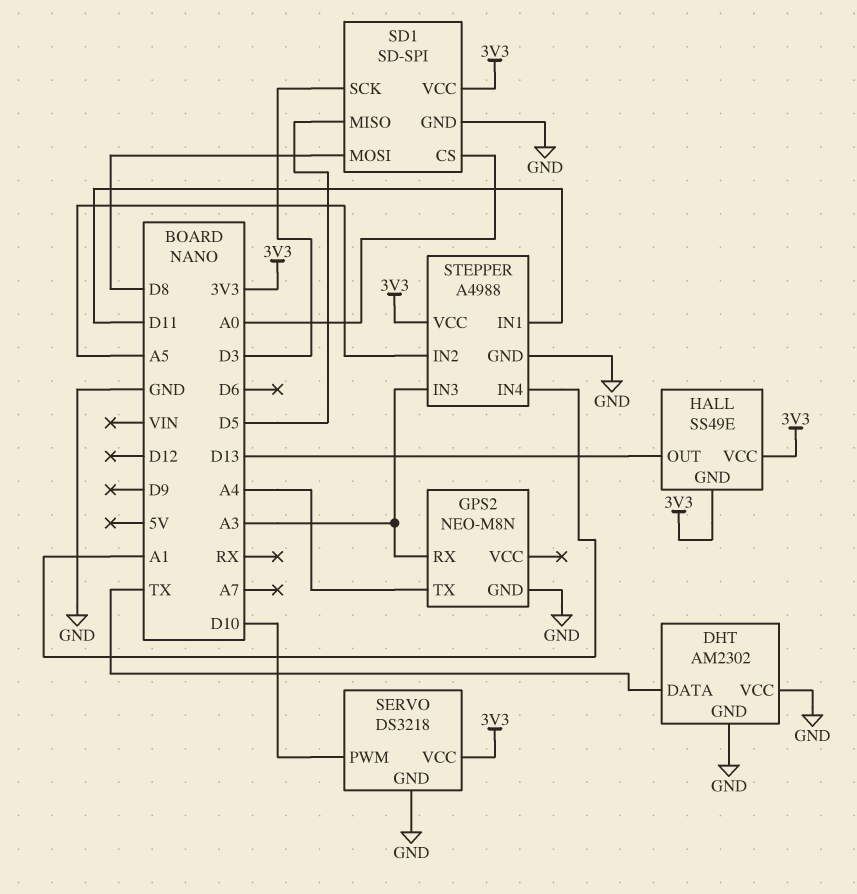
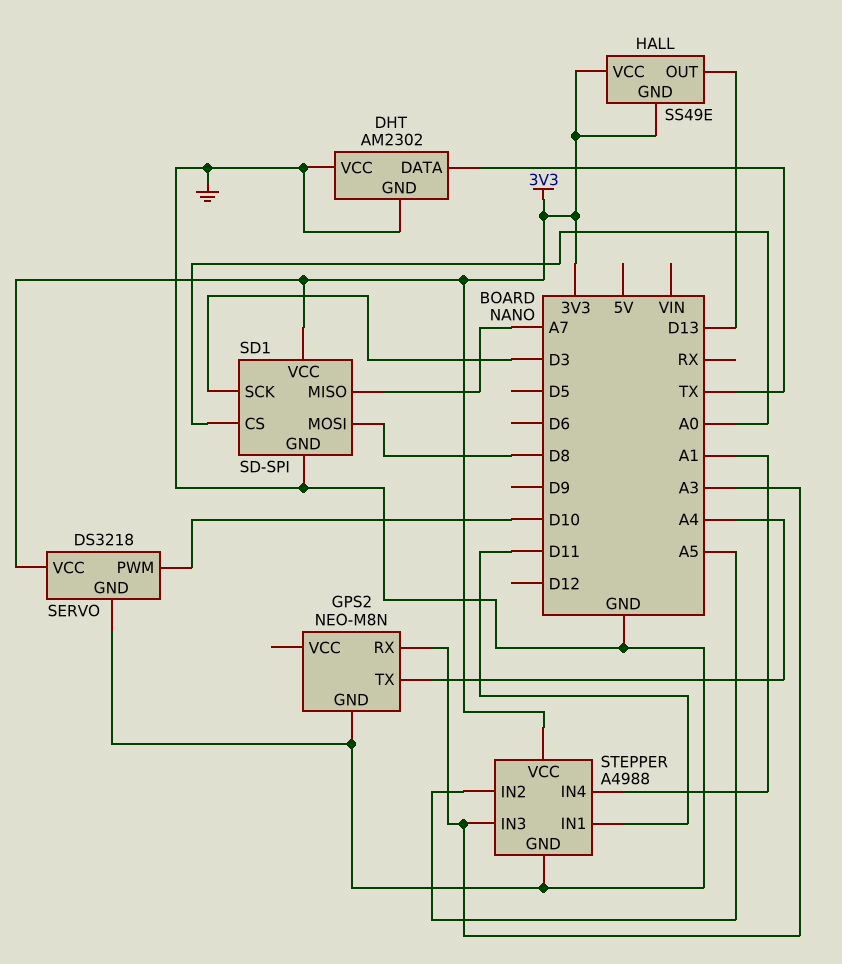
SD1 pin MISO: D5 -> A7

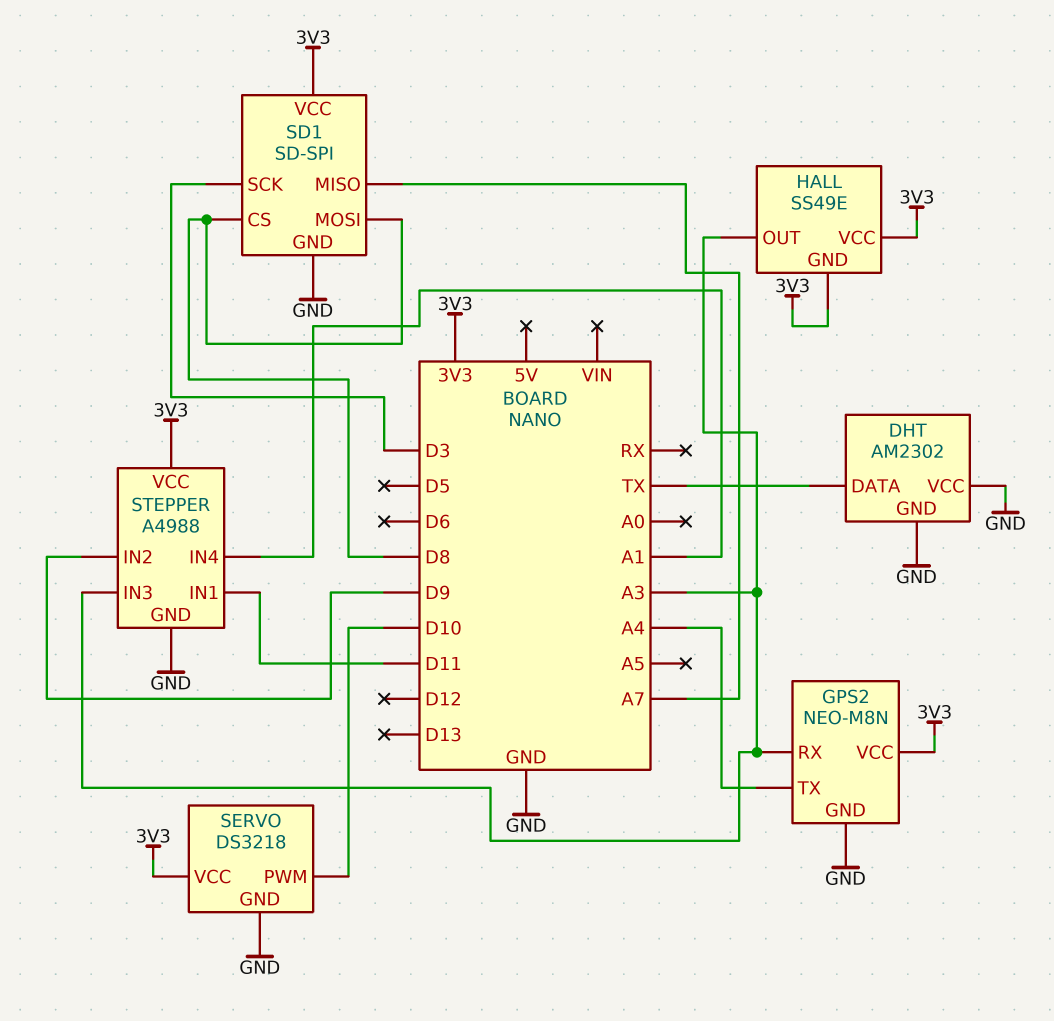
GPS2 pin VCC: none -> 3V3
HALL pin OUT: D13 -> A3
SD1 pin CS: A0 -> D8
STEPPER pin IN2: A5 -> D9

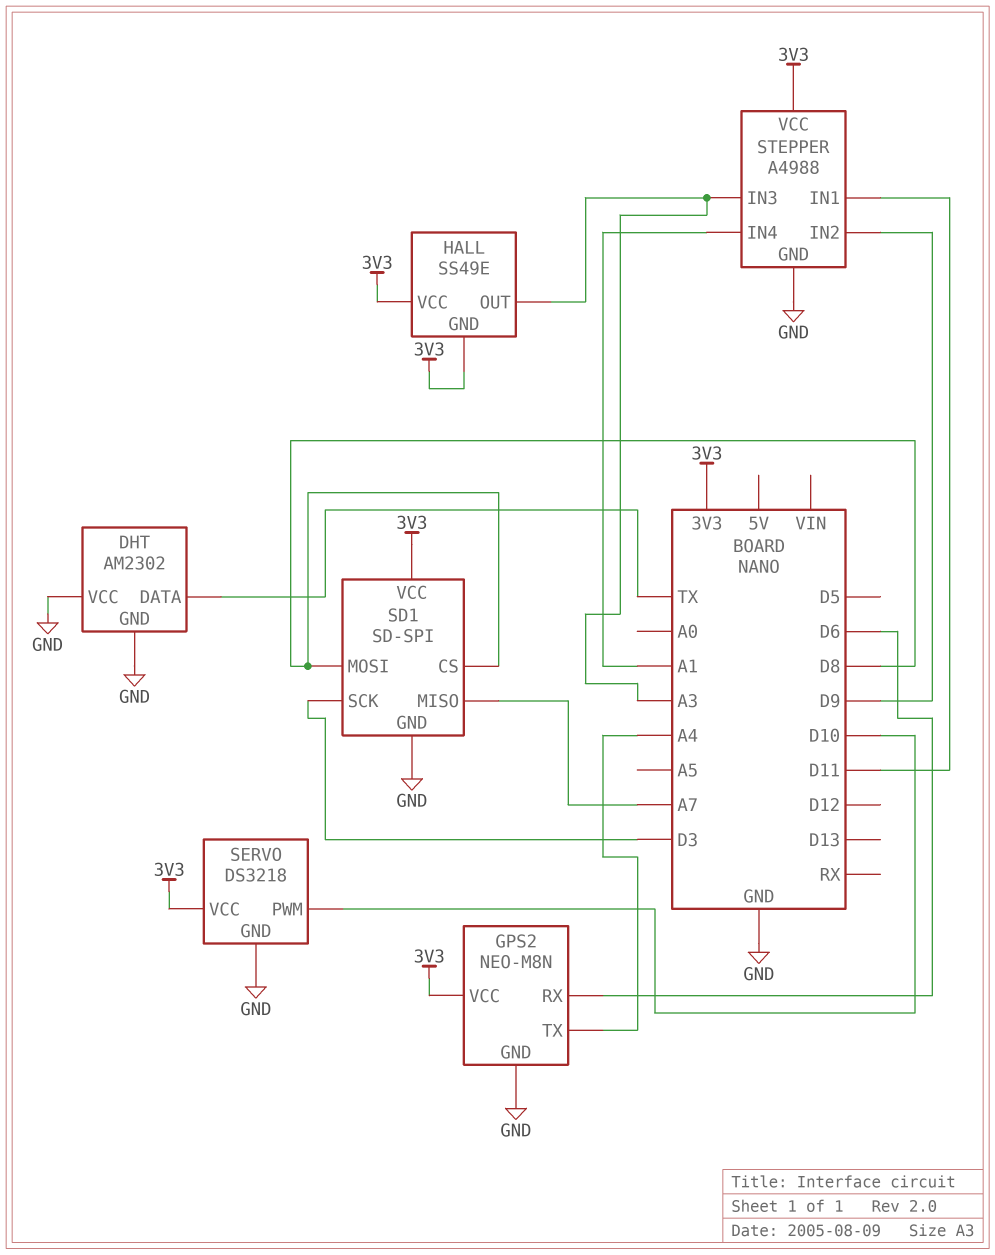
GPS2 pin RX: A3 -> D6

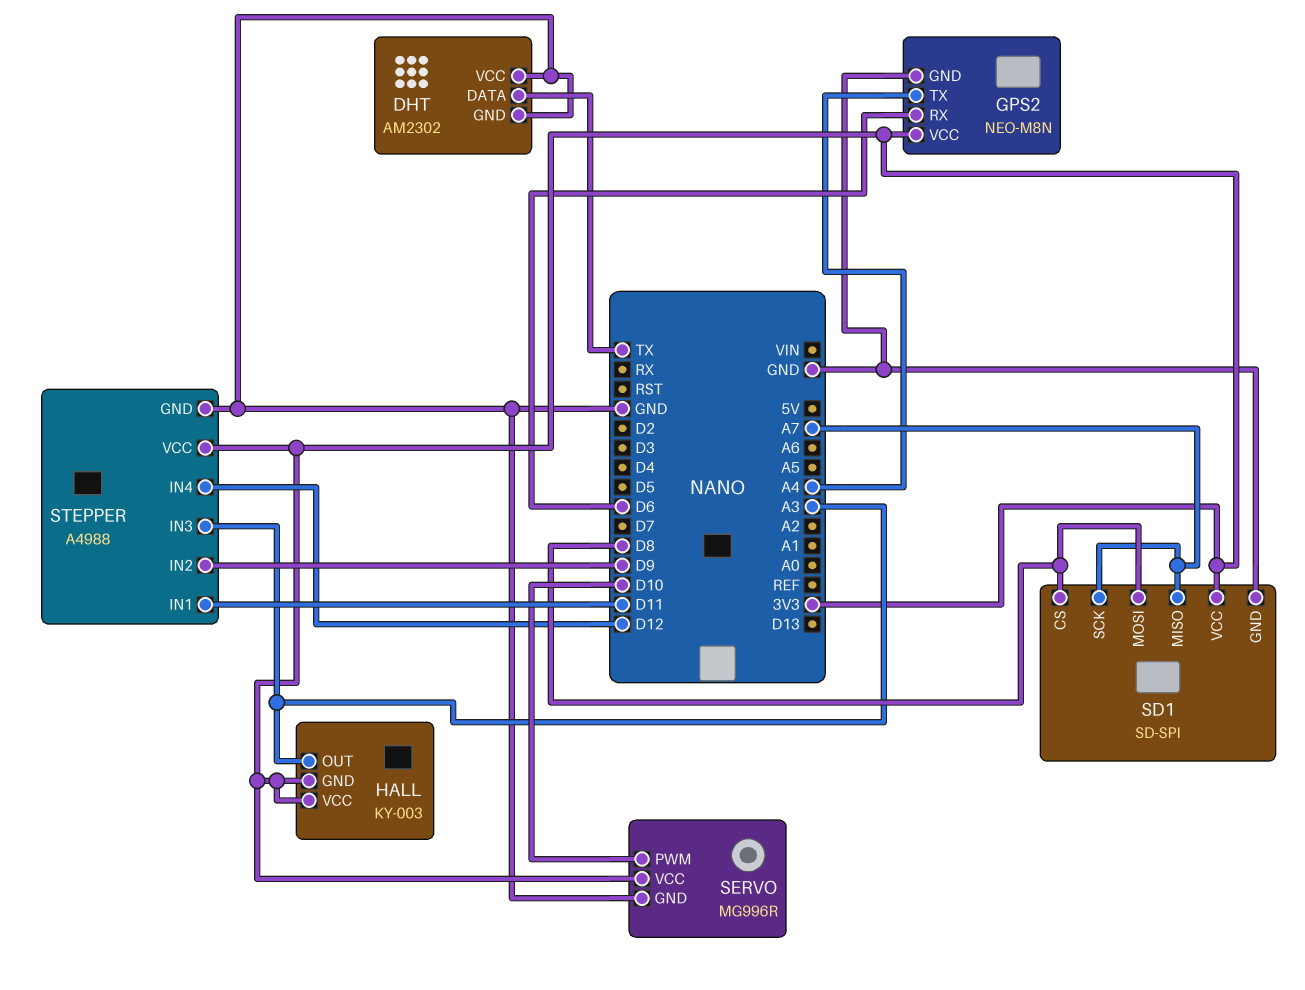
HALL: SS49E -> KY-003
SD1 pin SCK: D3 -> A7
SERVO: DS3218 -> MG996R
STEPPER pin IN4: A1 -> D12

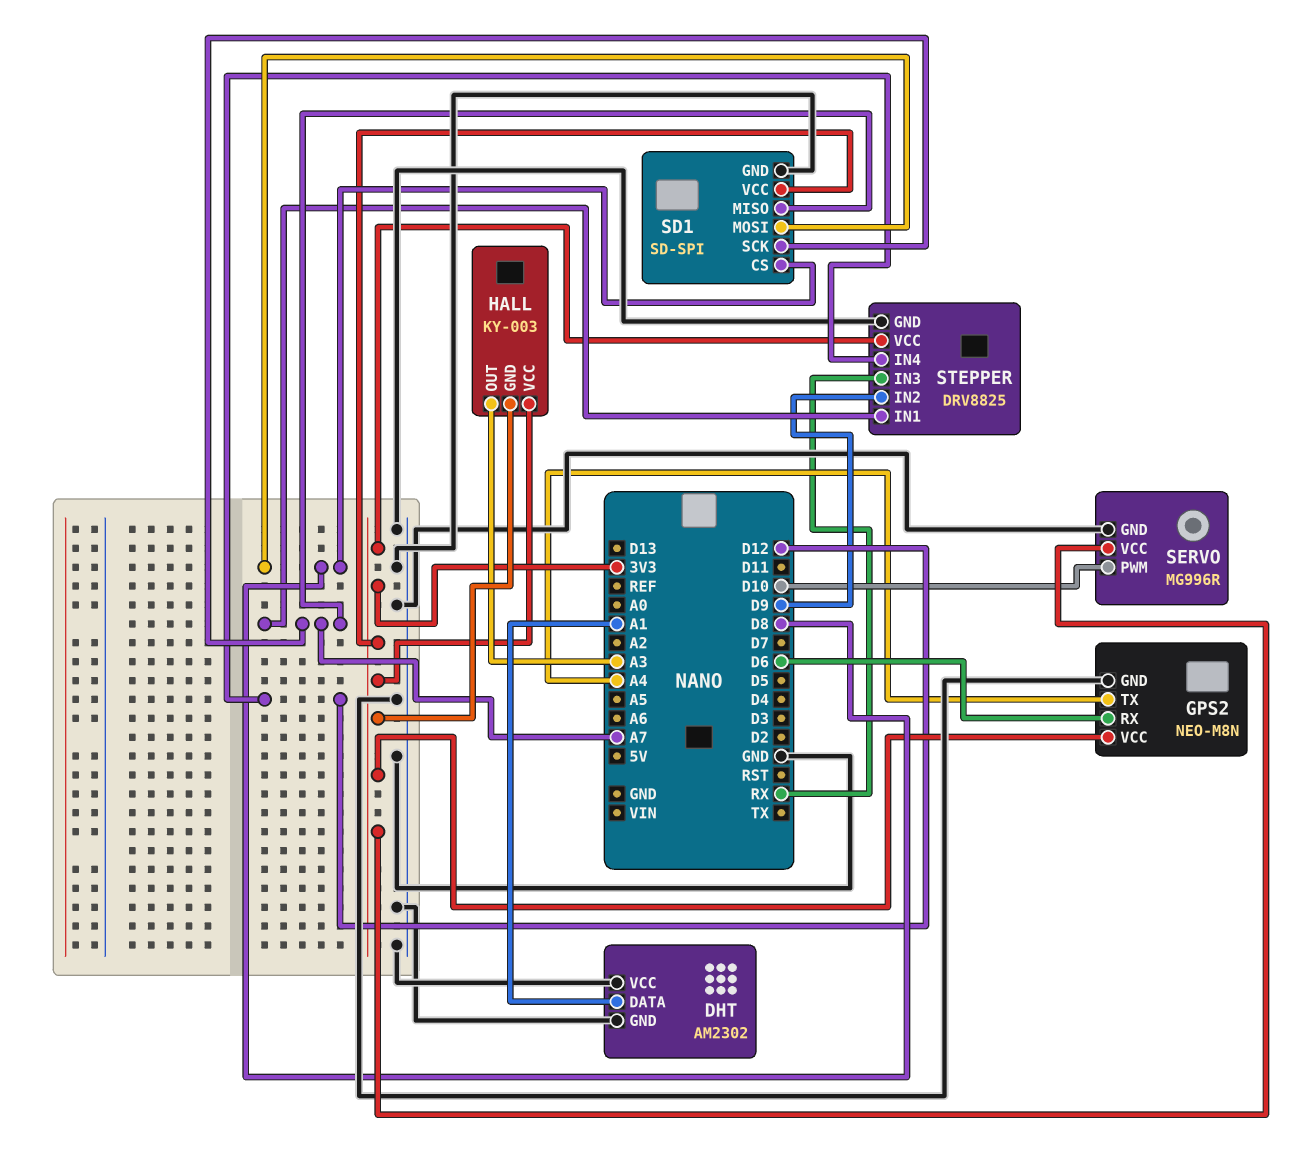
DHT pin DATA: TX -> A1
STEPPER: A4988 -> DRV8825
STEPPER pin IN1: D11 -> A7
STEPPER pin IN3: A3 -> RX

